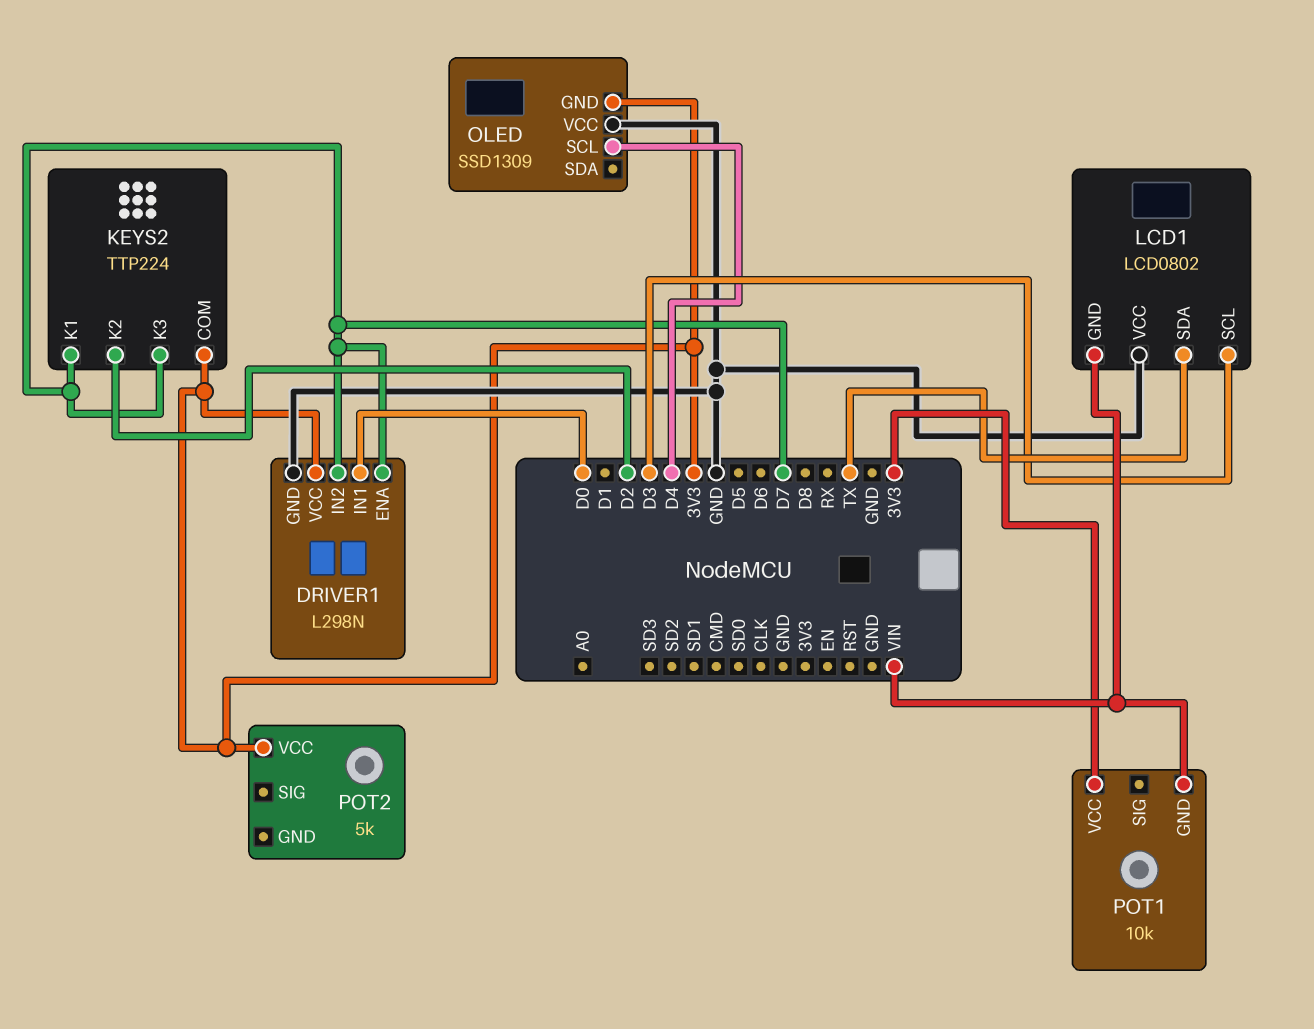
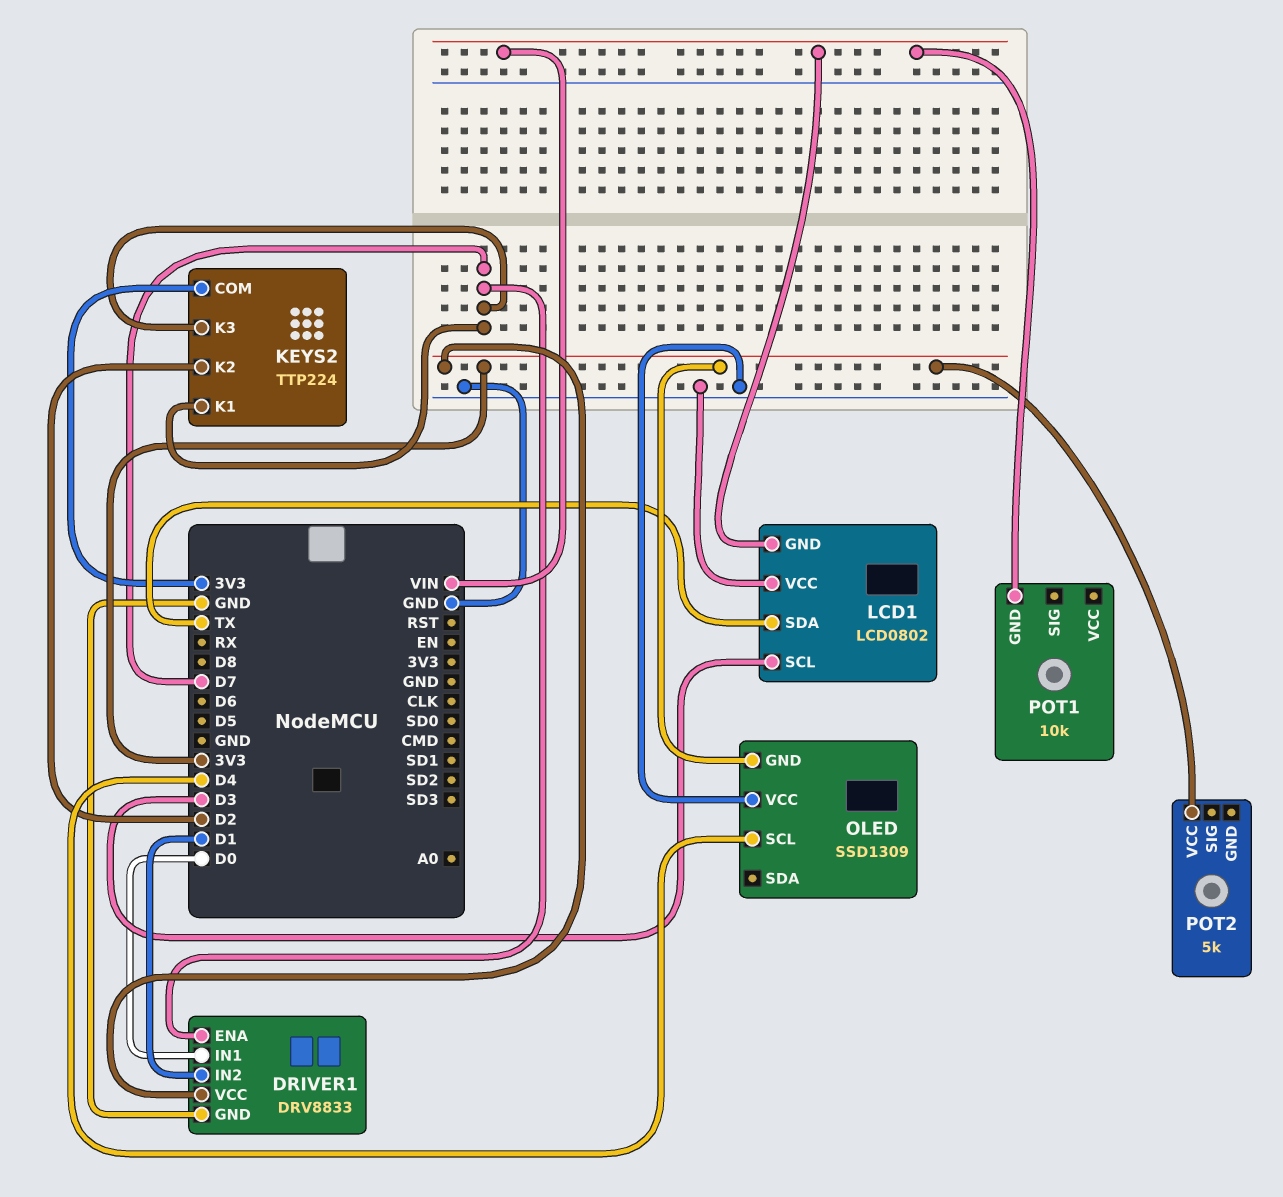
DRIVER1: L298N -> DRV8833
DRIVER1 pin IN2: D7 -> D1
POT1 pin VCC: 3V3 -> none

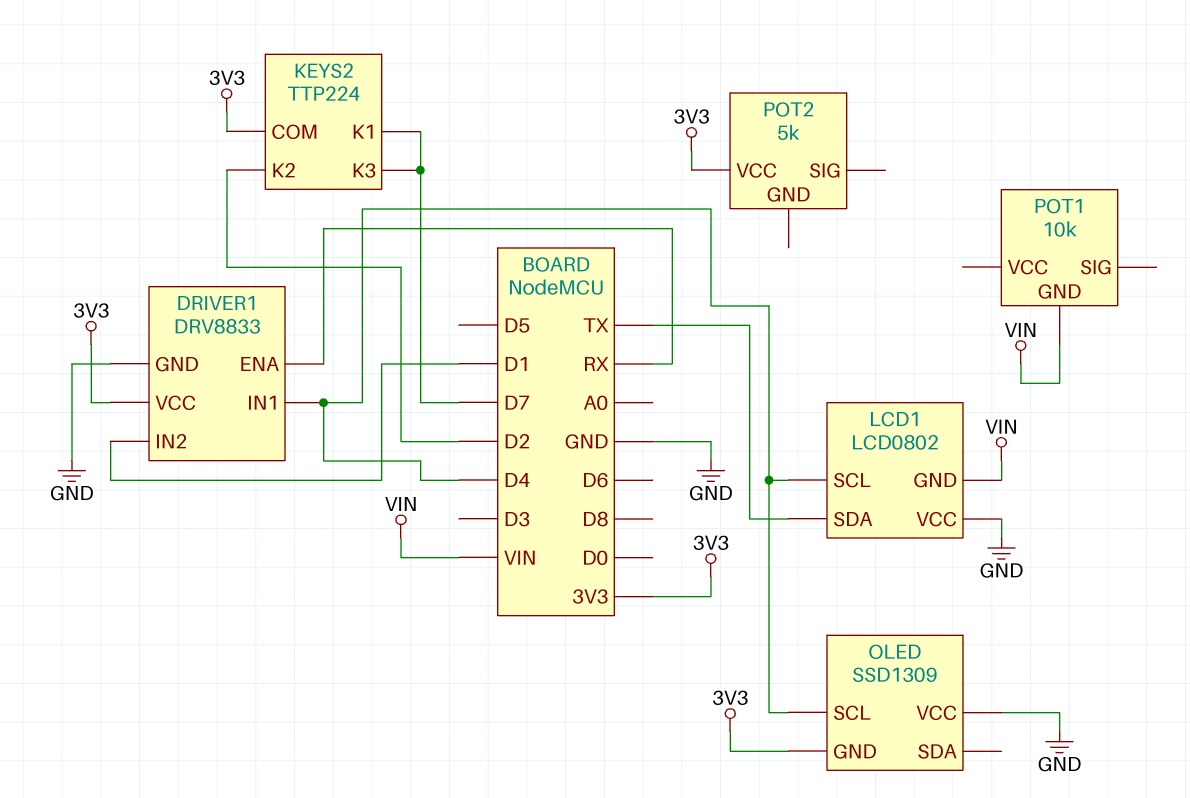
DRIVER1 pin ENA: D7 -> RX
DRIVER1 pin IN1: D0 -> D4
LCD1 pin SCL: D3 -> D4

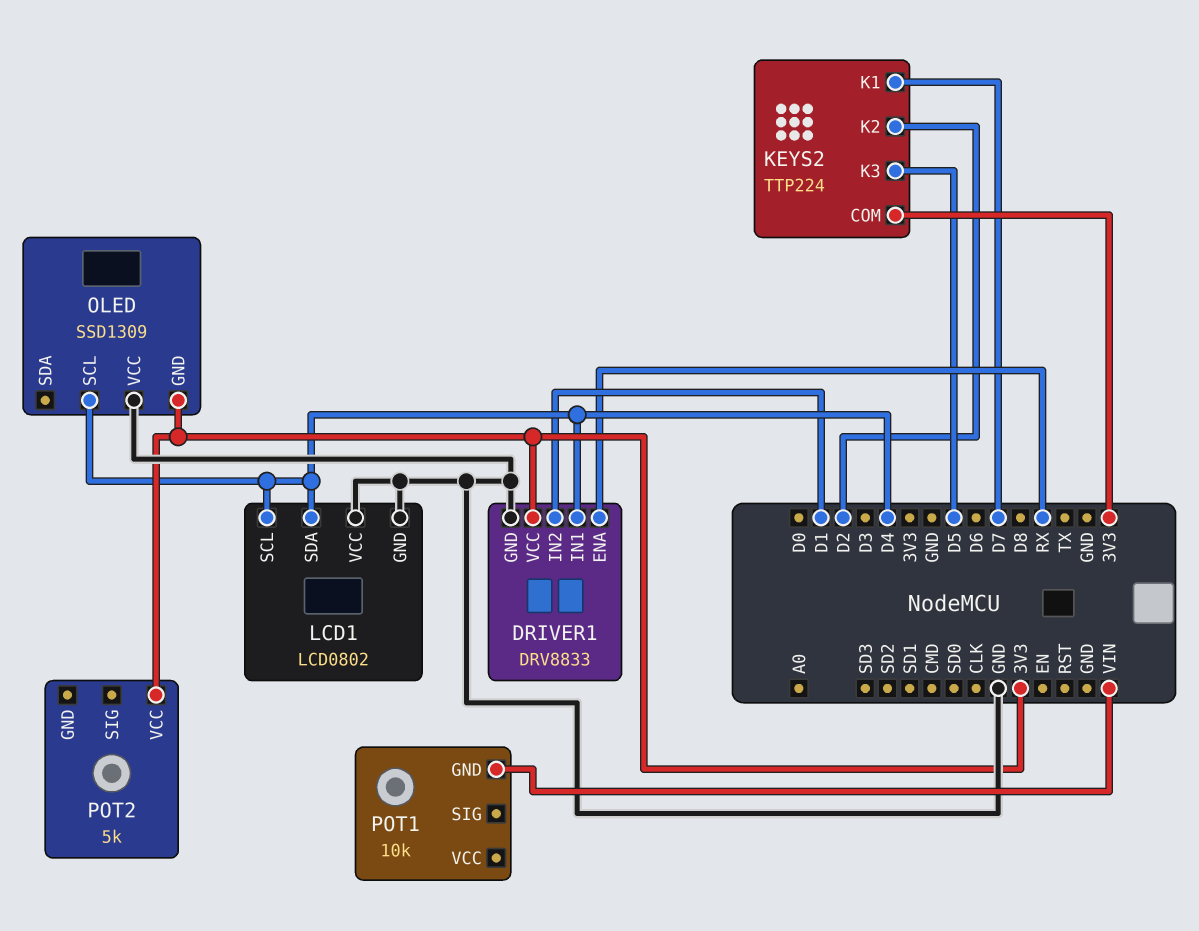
KEYS2 pin K3: D7 -> D5
LCD1 pin GND: VIN -> GND
LCD1 pin SDA: TX -> D4

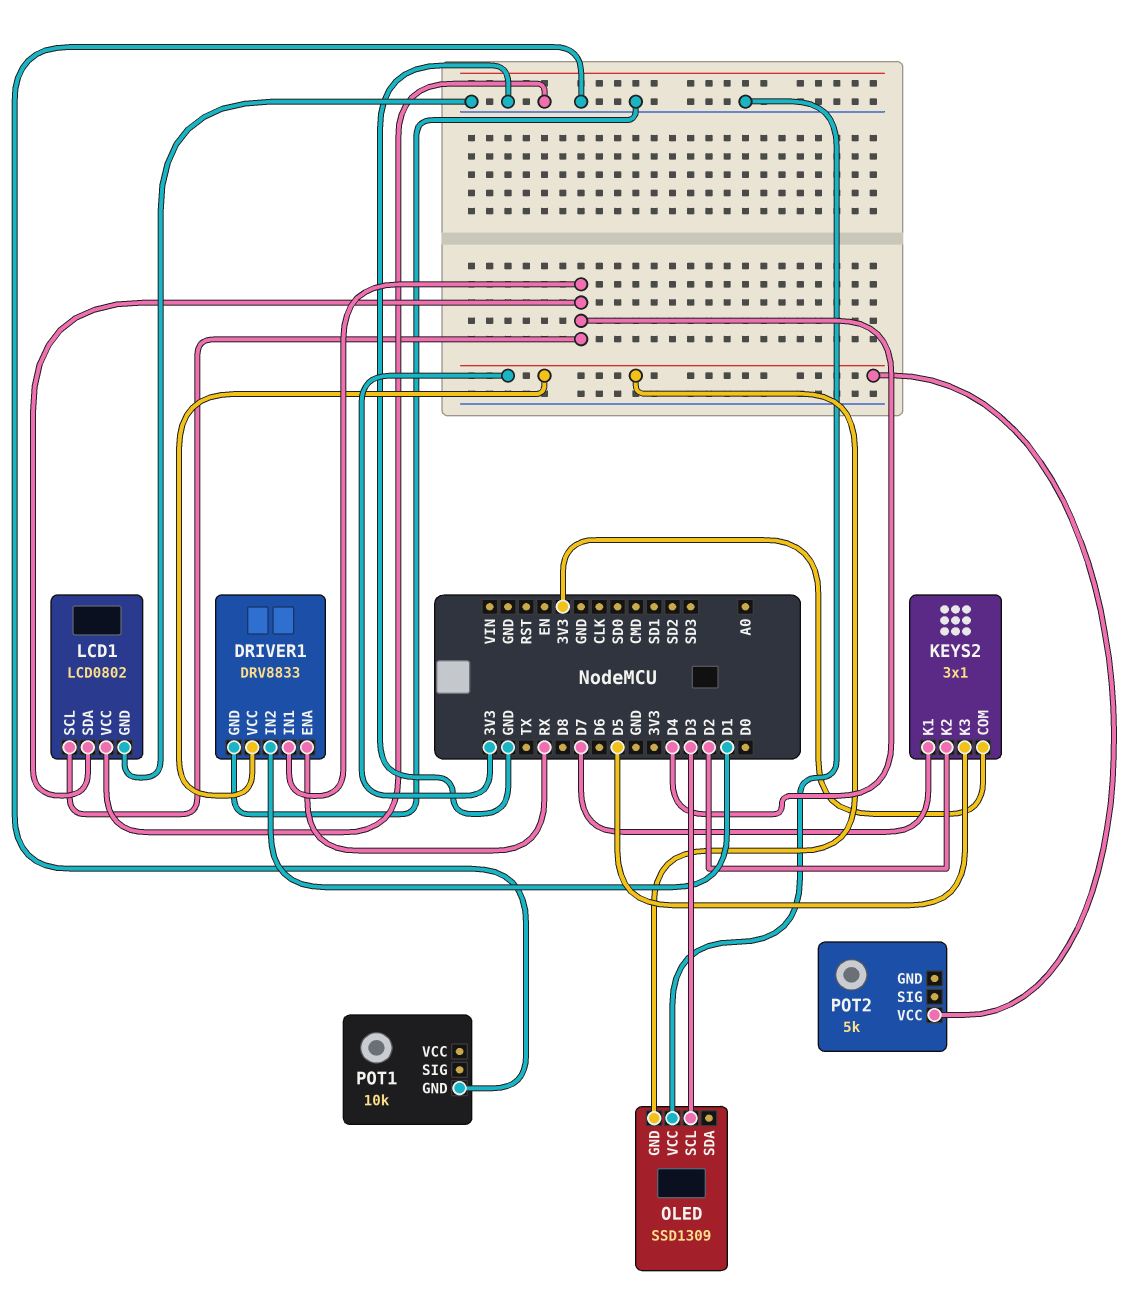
KEYS2: TTP224 -> 3x1
OLED pin SCL: D4 -> D3
POT1 pin GND: VIN -> GND

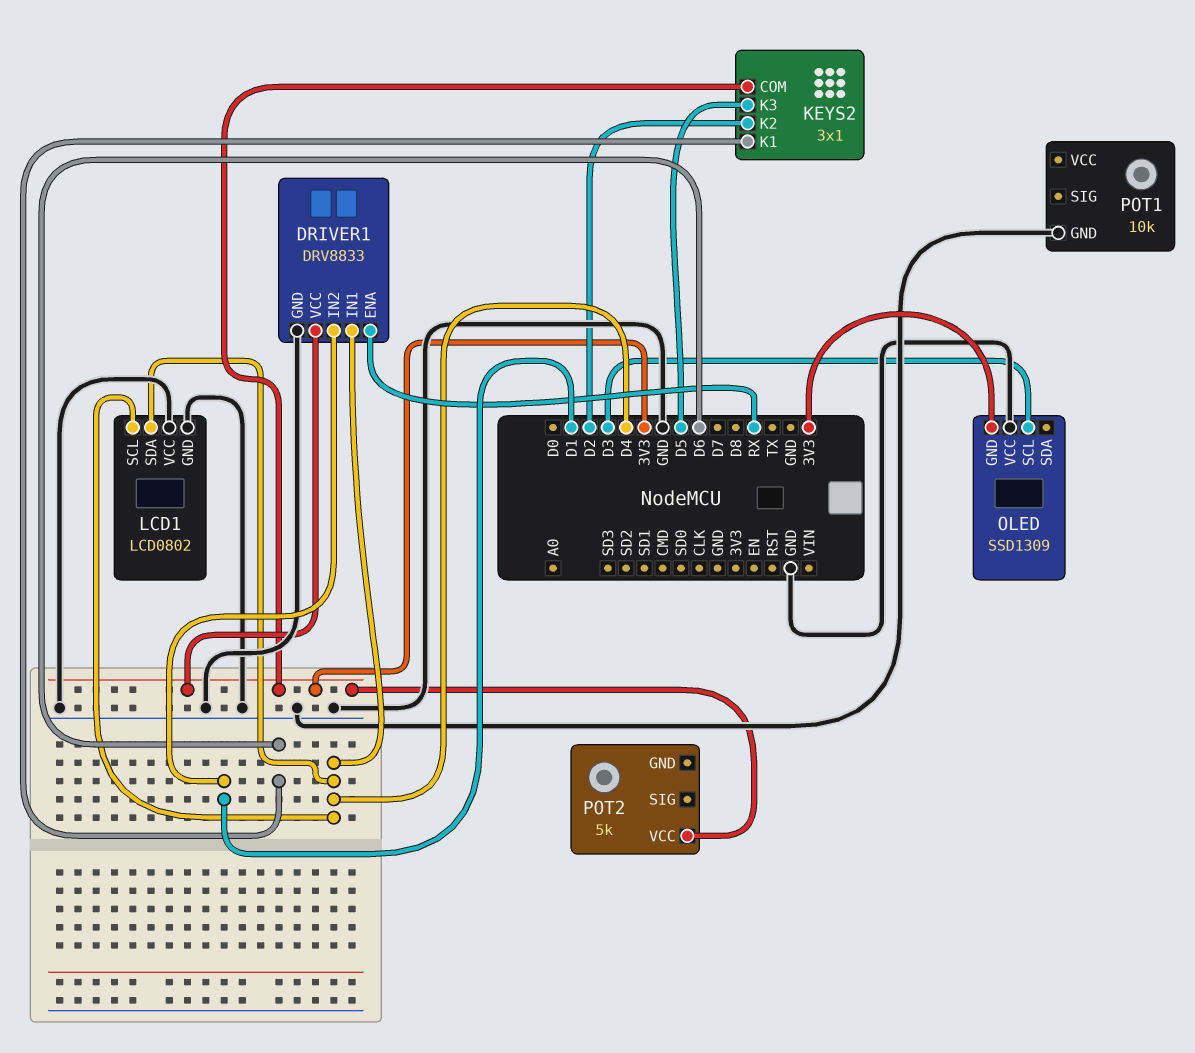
KEYS2 pin K1: D7 -> D6

